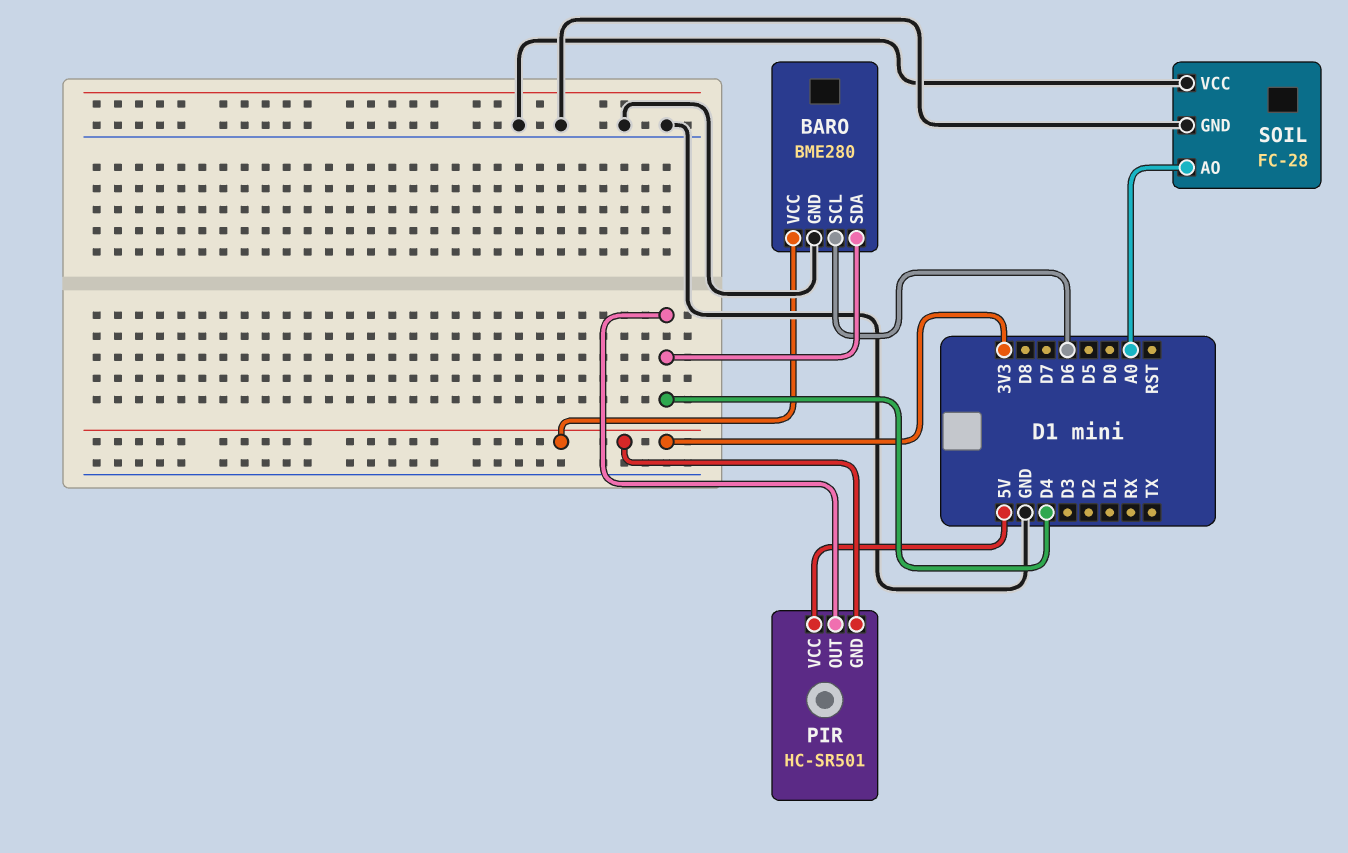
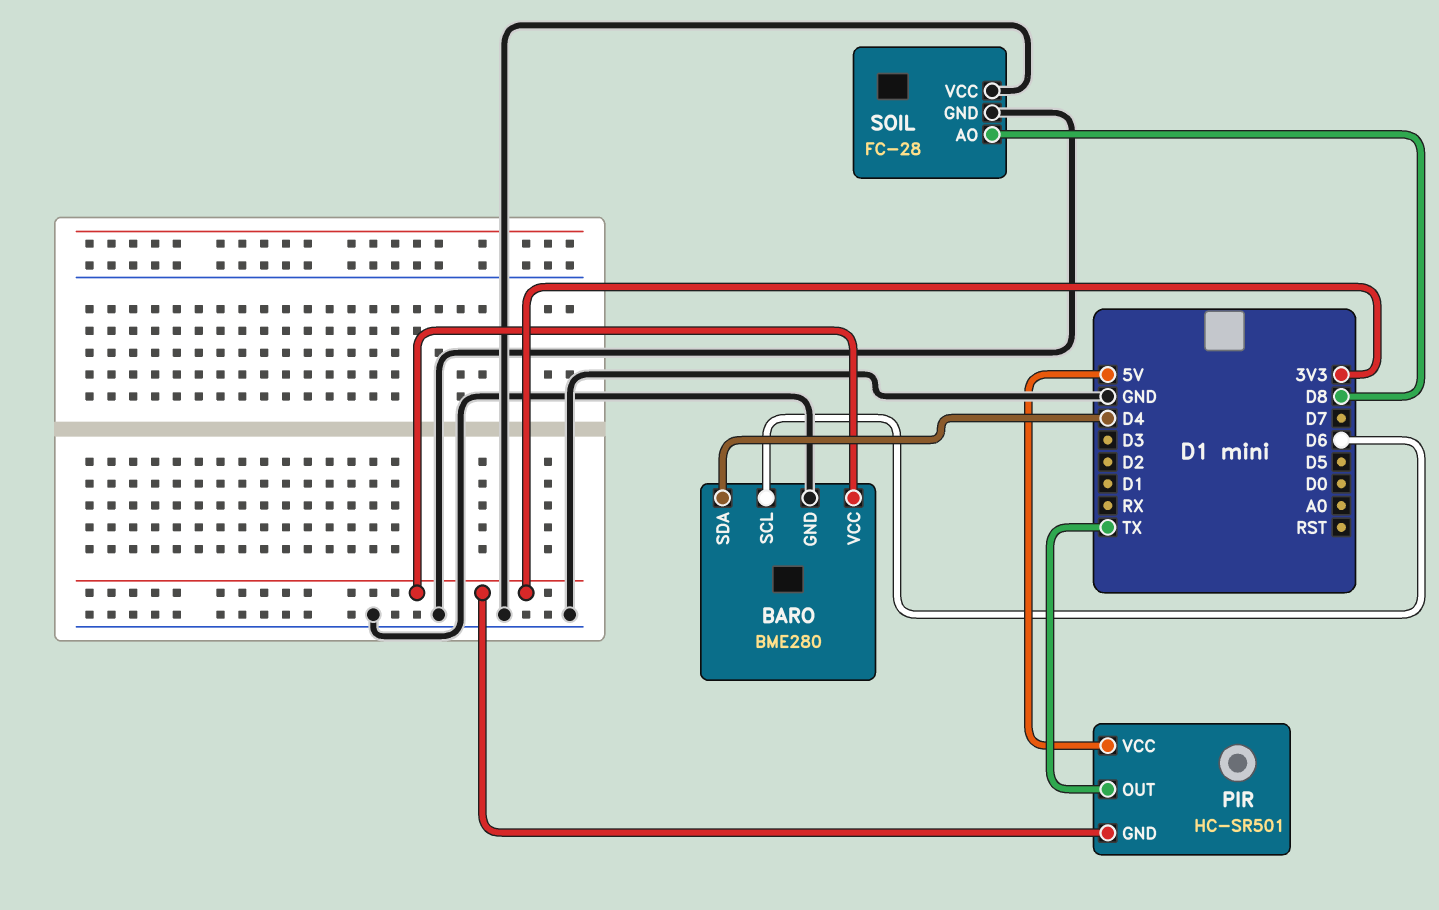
PIR pin OUT: D4 -> TX
SOIL pin AO: A0 -> D8

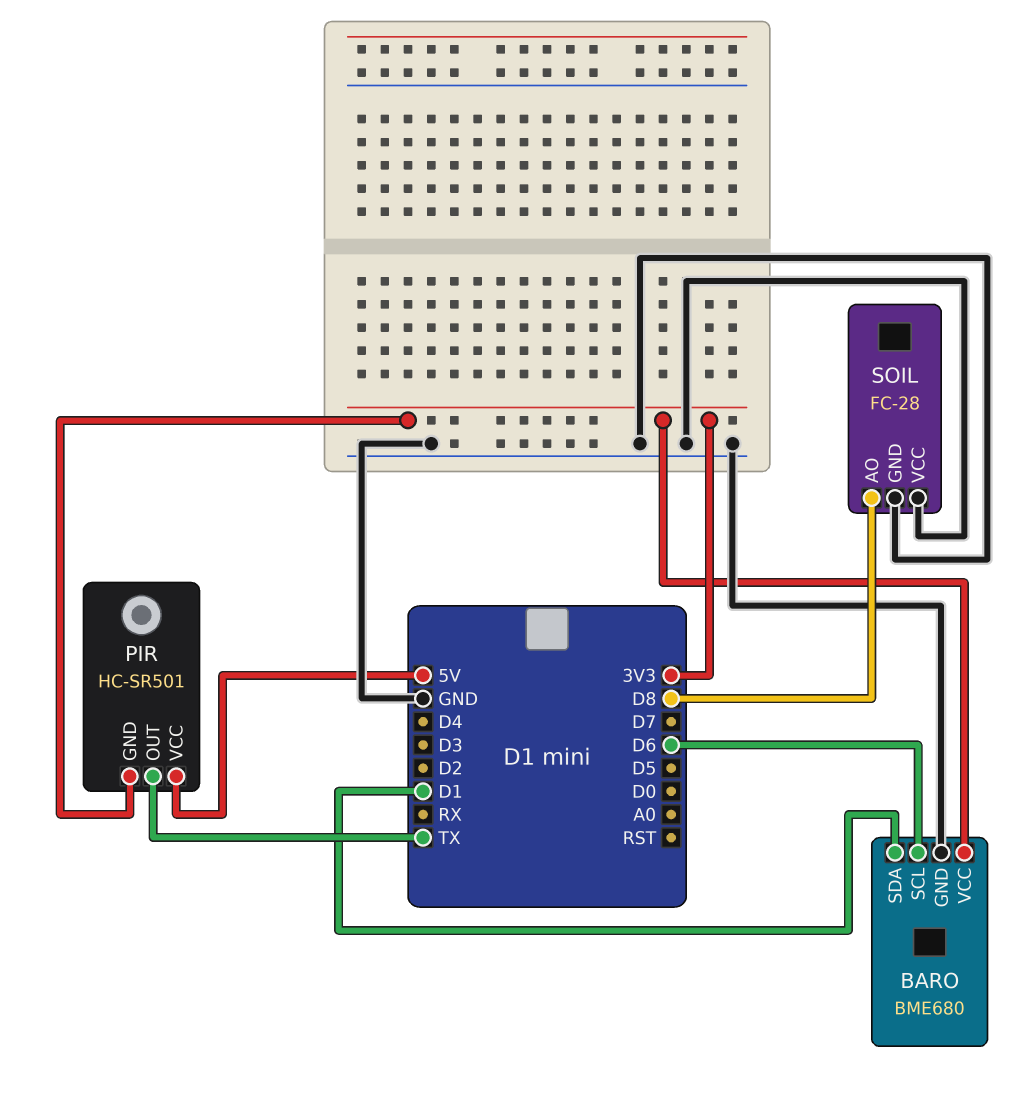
BARO: BME280 -> BME680
BARO pin SDA: D4 -> D1

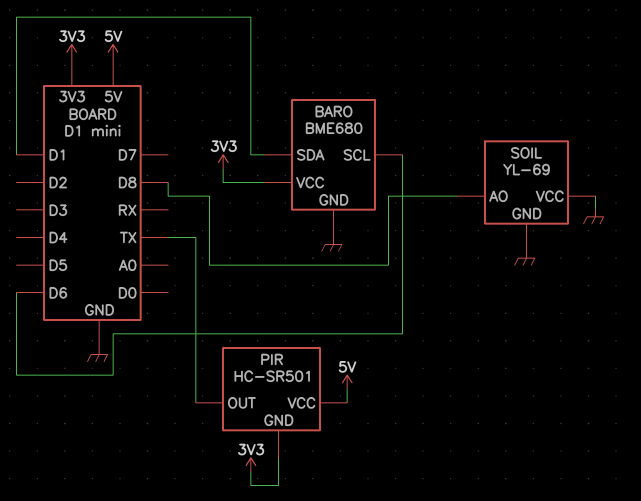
SOIL: FC-28 -> YL-69

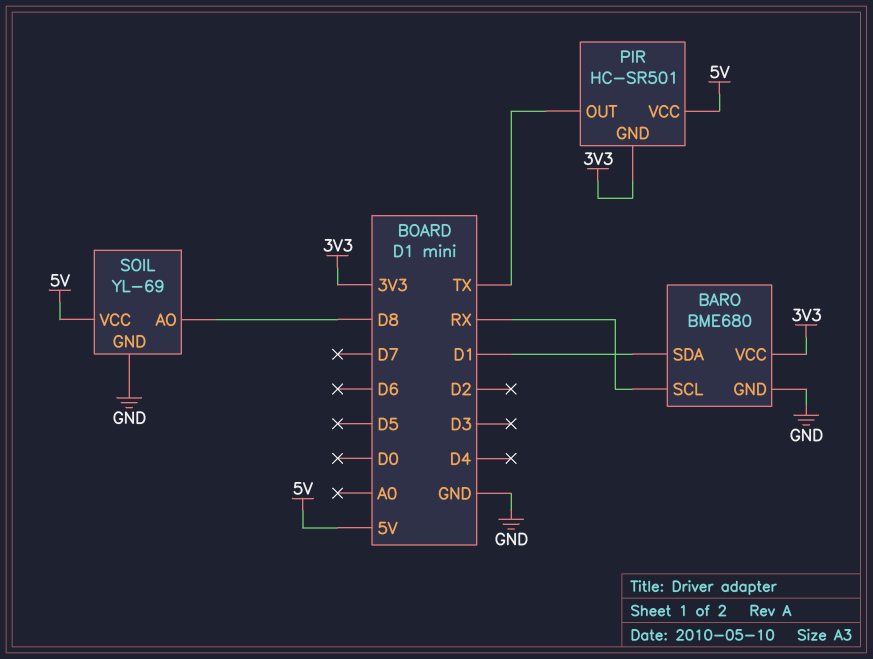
BARO pin SCL: D6 -> RX
SOIL pin VCC: GND -> 5V

